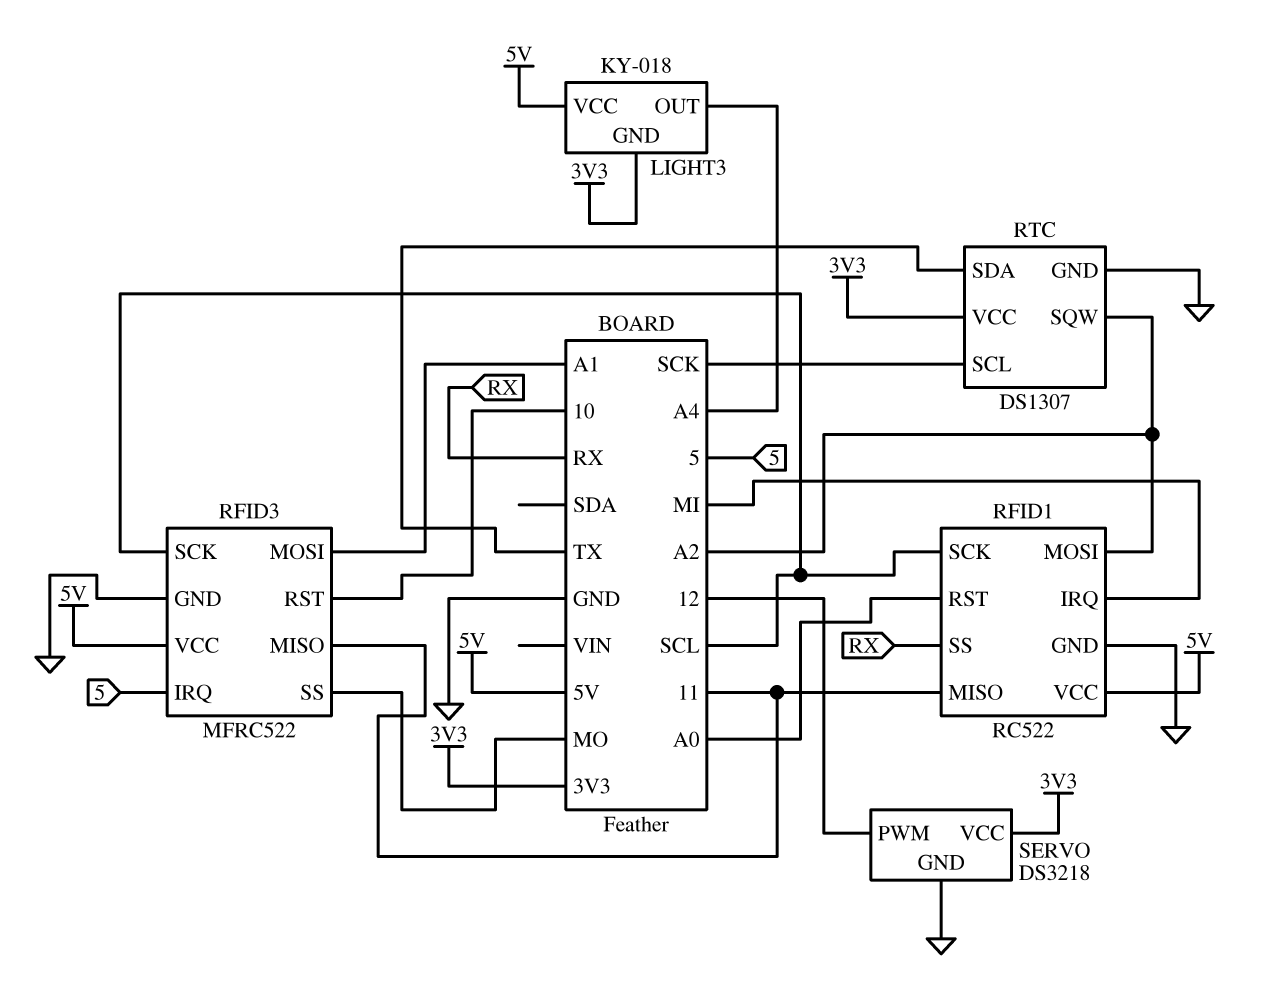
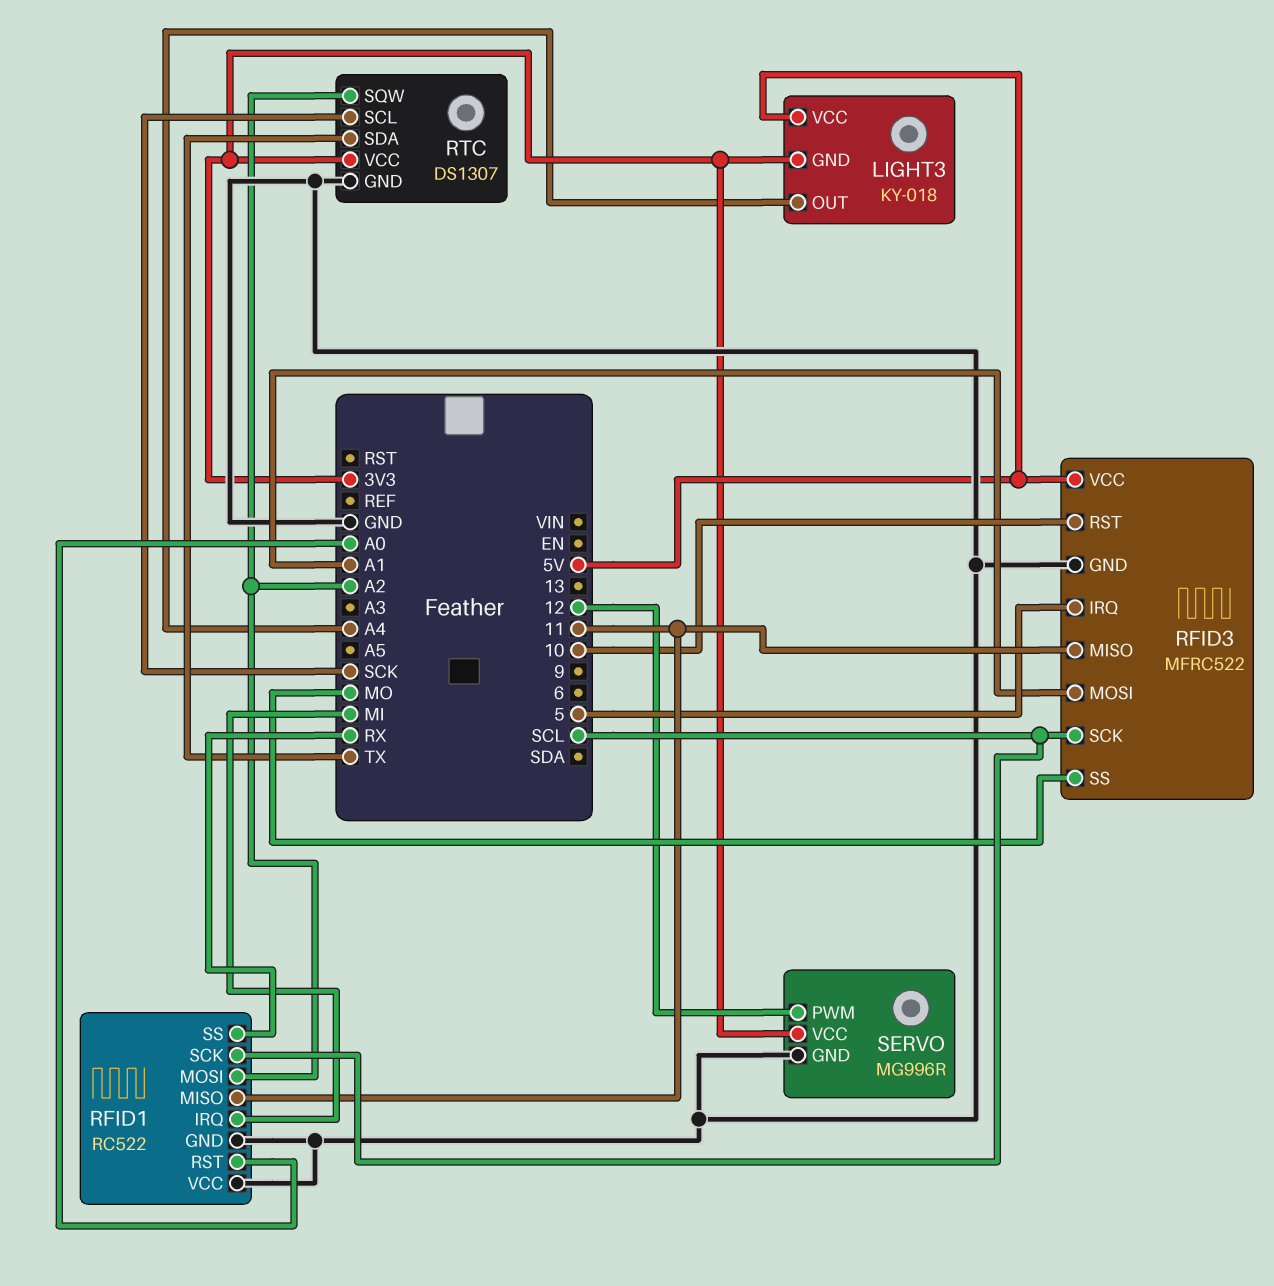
RFID1 pin VCC: 5V -> GND
SERVO: DS3218 -> MG996R

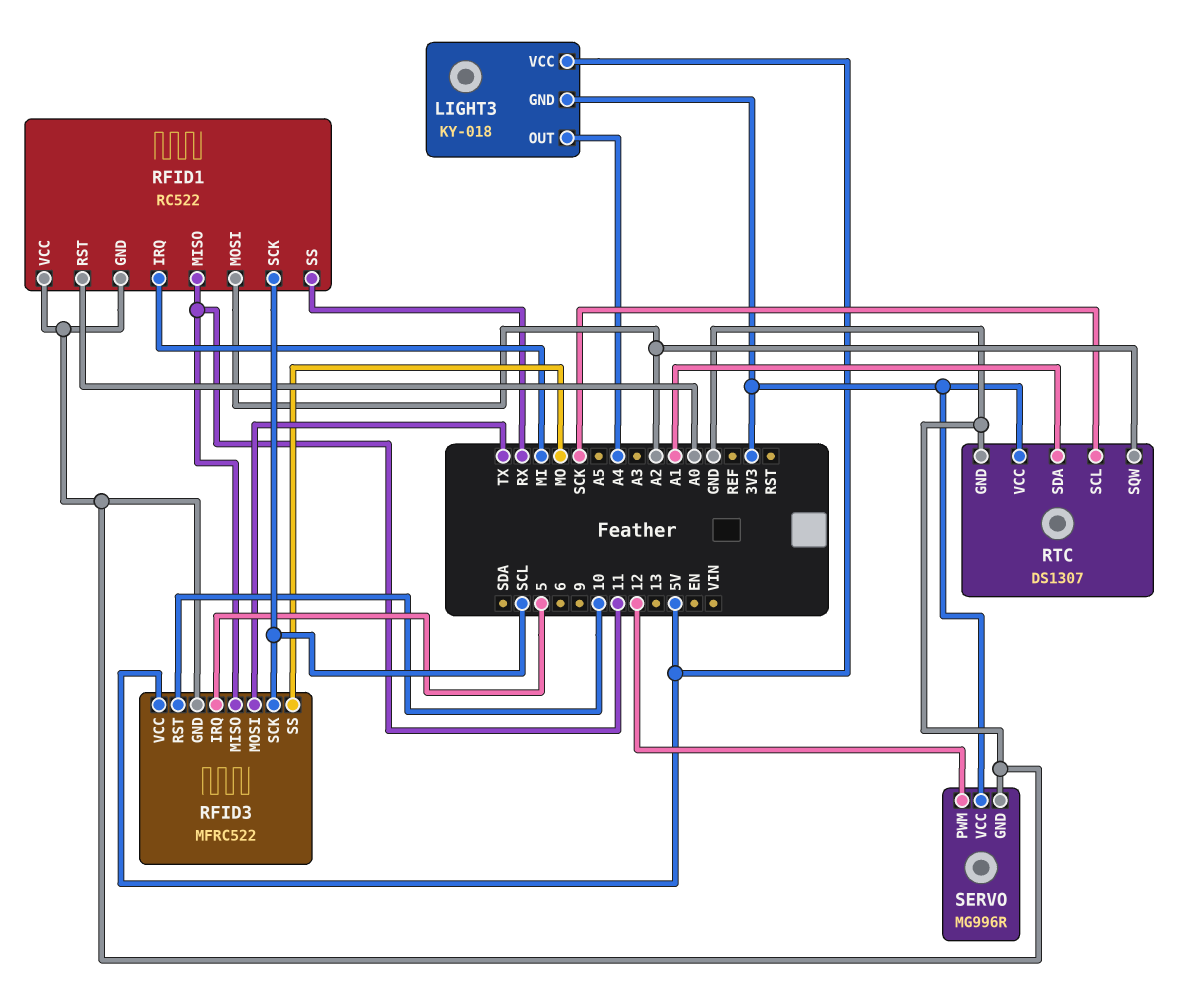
RFID3 pin MOSI: A1 -> TX
RTC pin SDA: TX -> A1

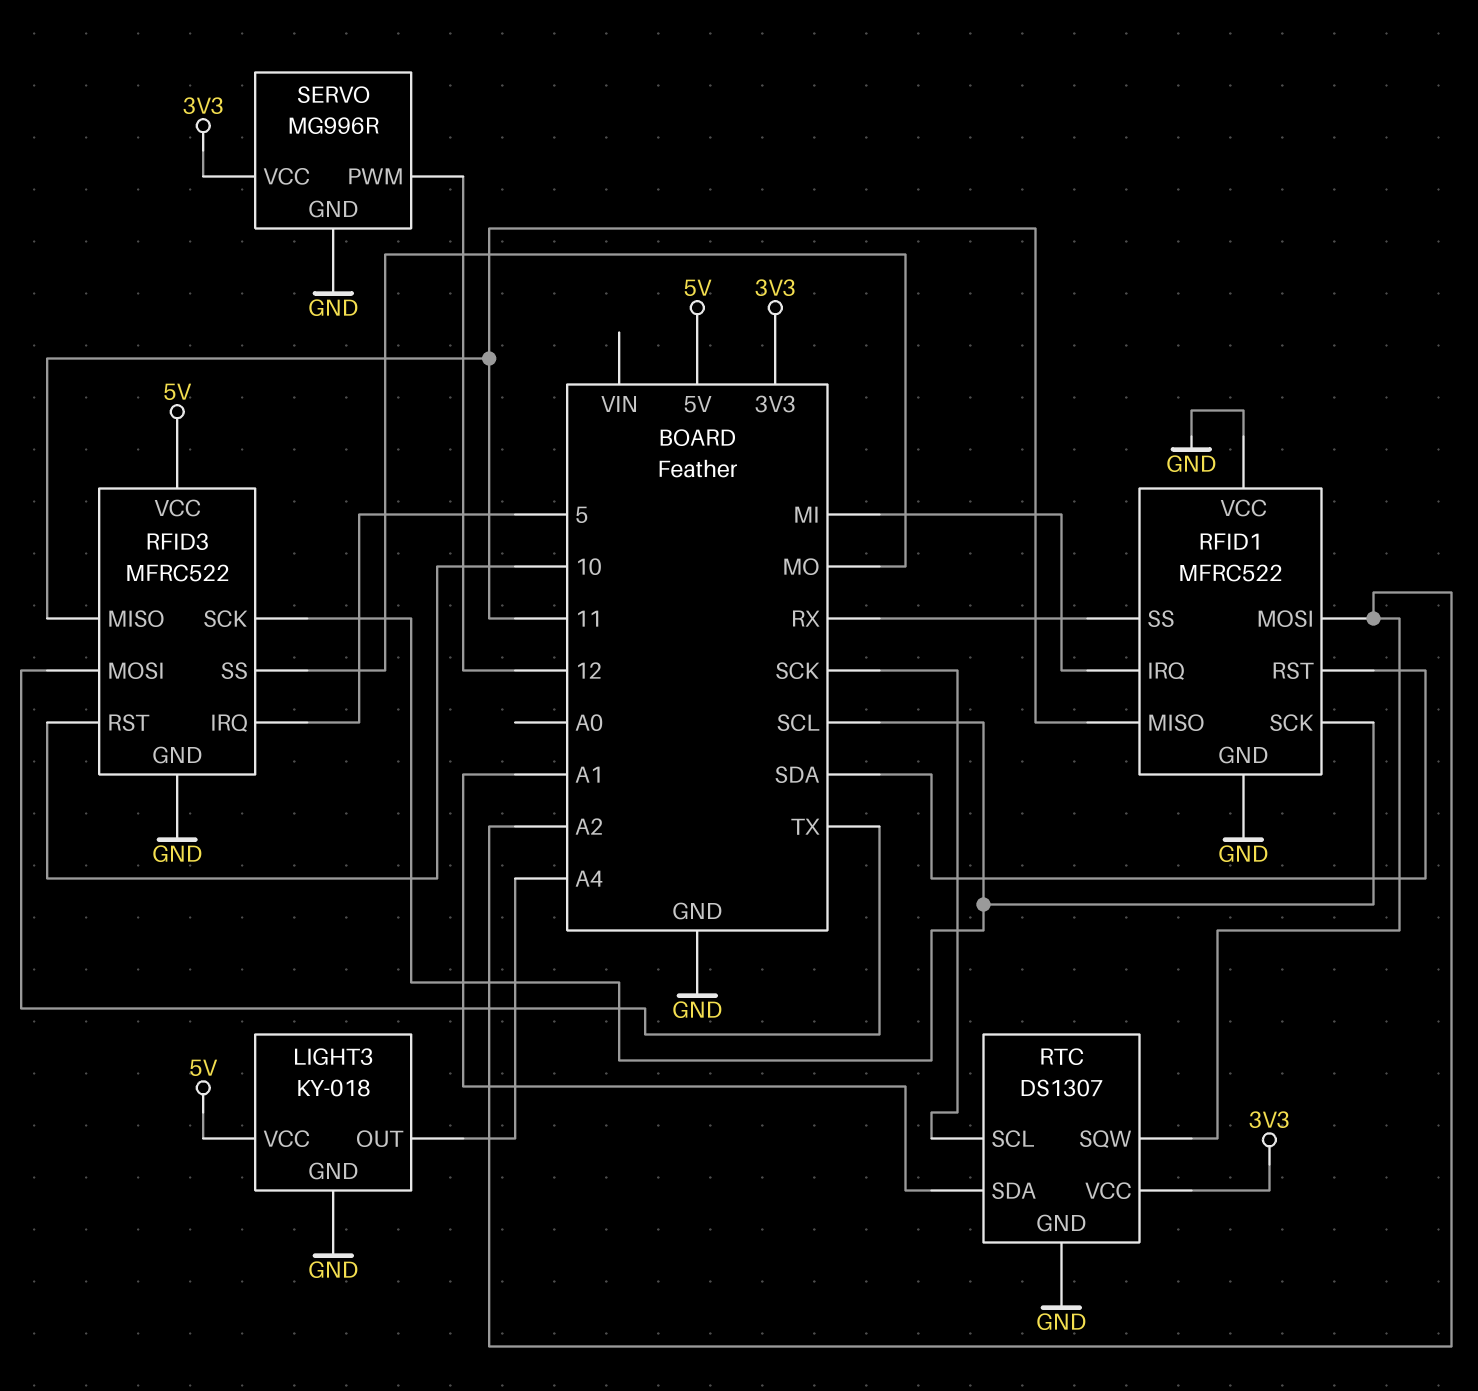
LIGHT3 pin GND: 3V3 -> GND
RFID1: RC522 -> MFRC522
RFID1 pin RST: A0 -> SDA

